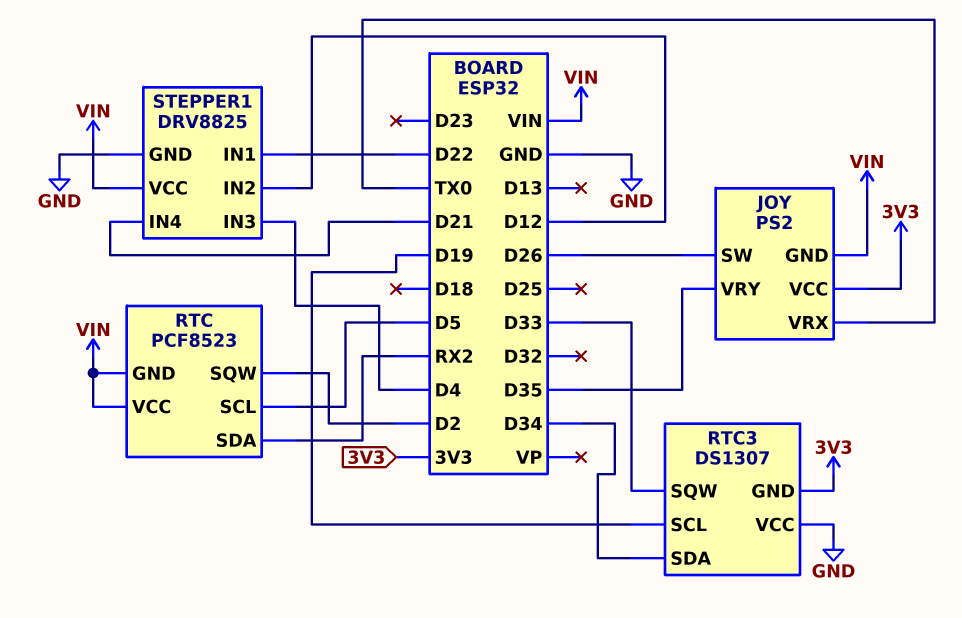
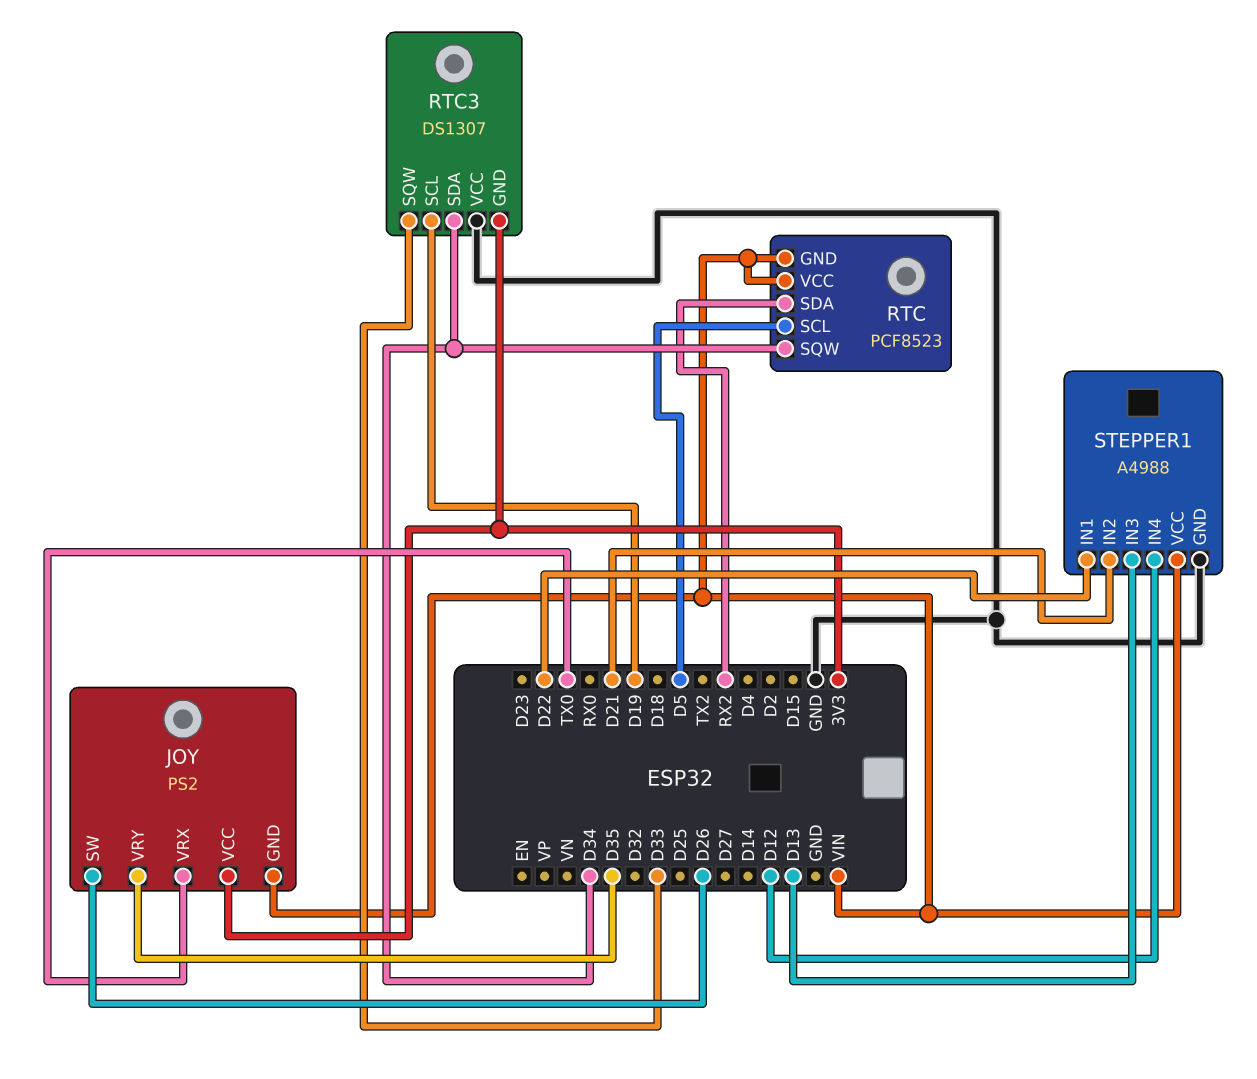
RTC pin SQW: D2 -> D34
STEPPER1: DRV8825 -> A4988
STEPPER1 pin IN2: D12 -> D21
STEPPER1 pin IN3: D4 -> D13
STEPPER1 pin IN4: D21 -> D12

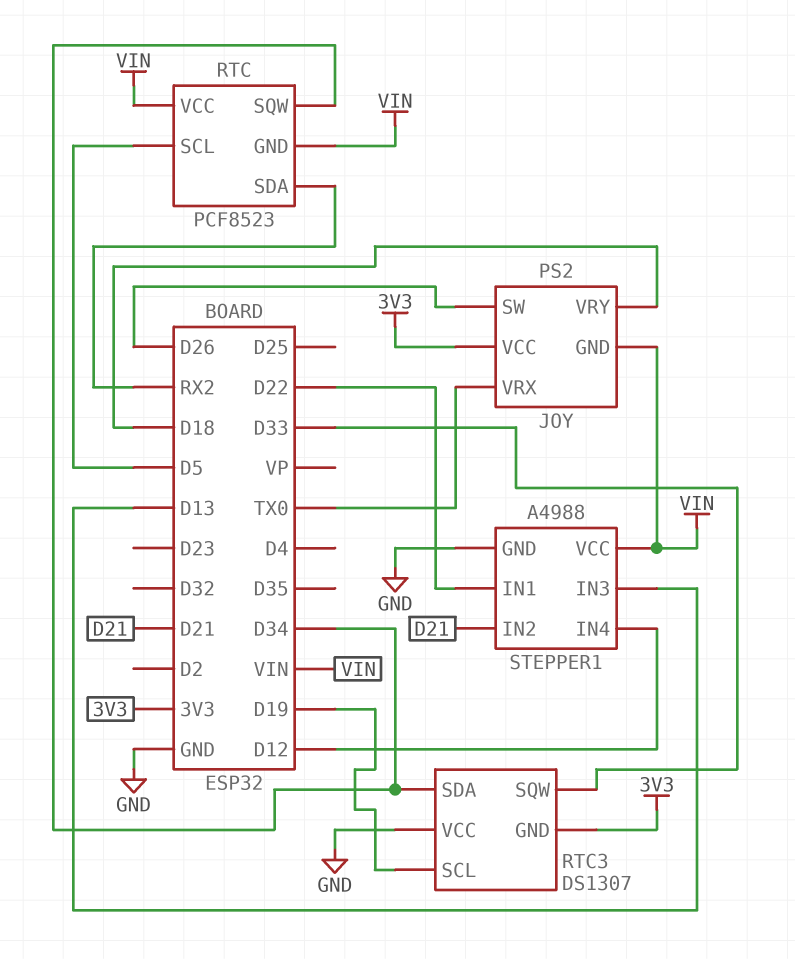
JOY pin VRY: D35 -> D18

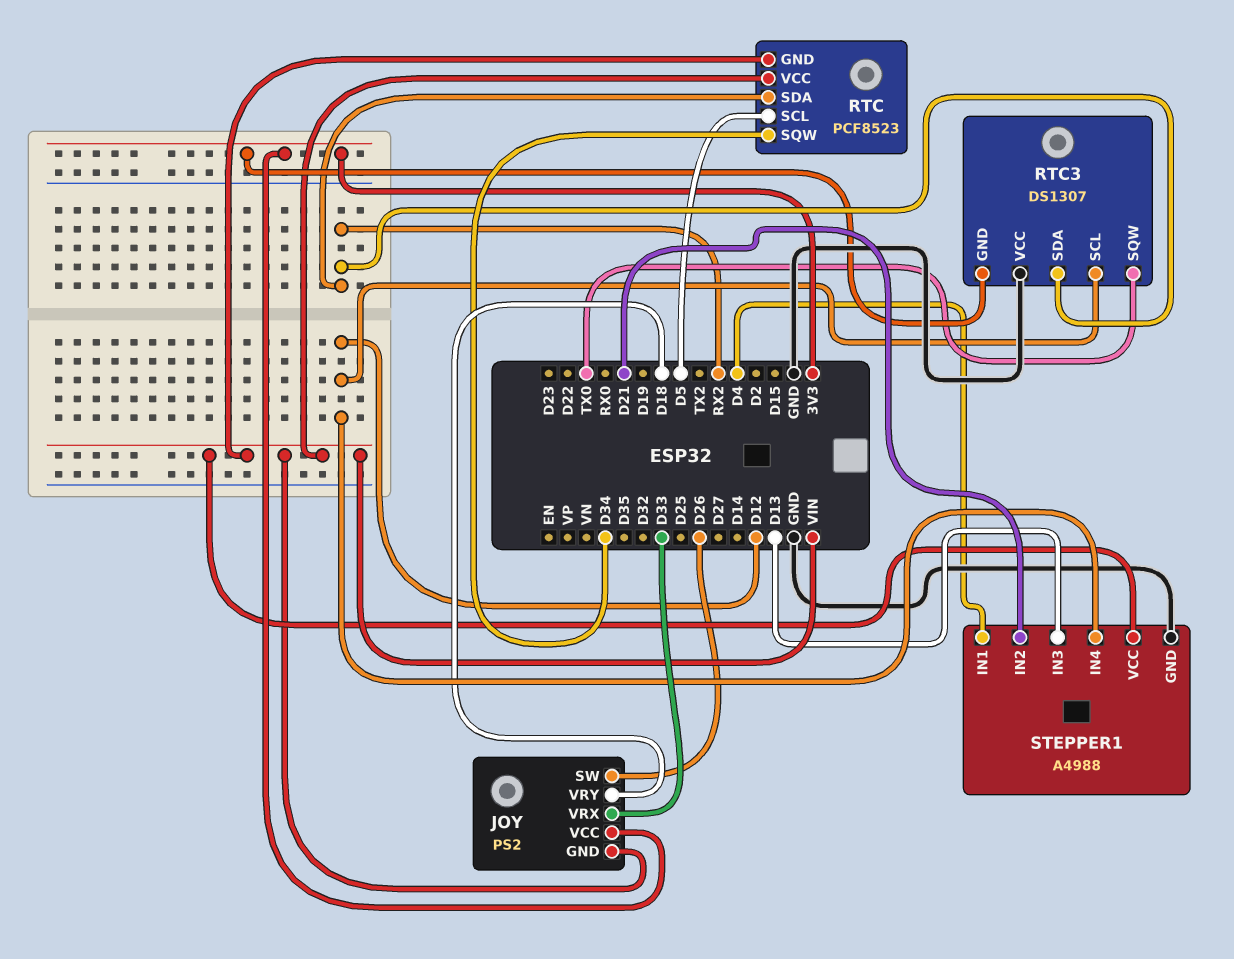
JOY pin VRX: TX0 -> D33
RTC3 pin SCL: D19 -> D12
RTC3 pin SDA: D34 -> RX2
RTC3 pin SQW: D33 -> TX0
STEPPER1 pin IN1: D22 -> D4

